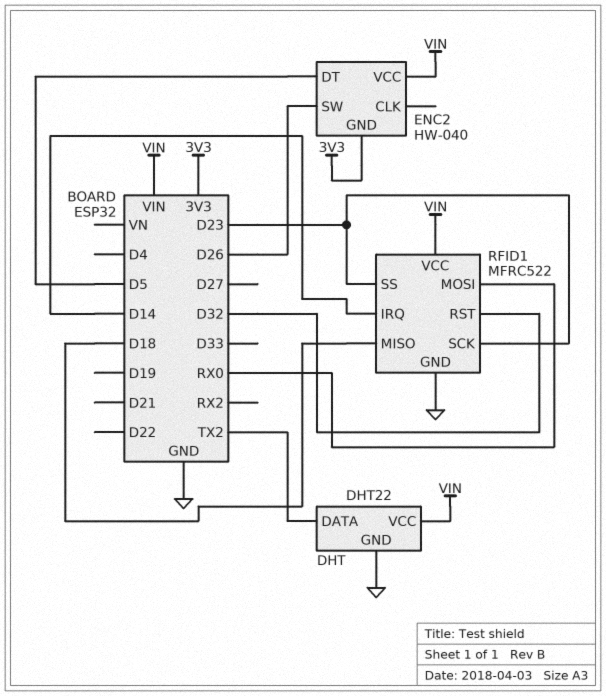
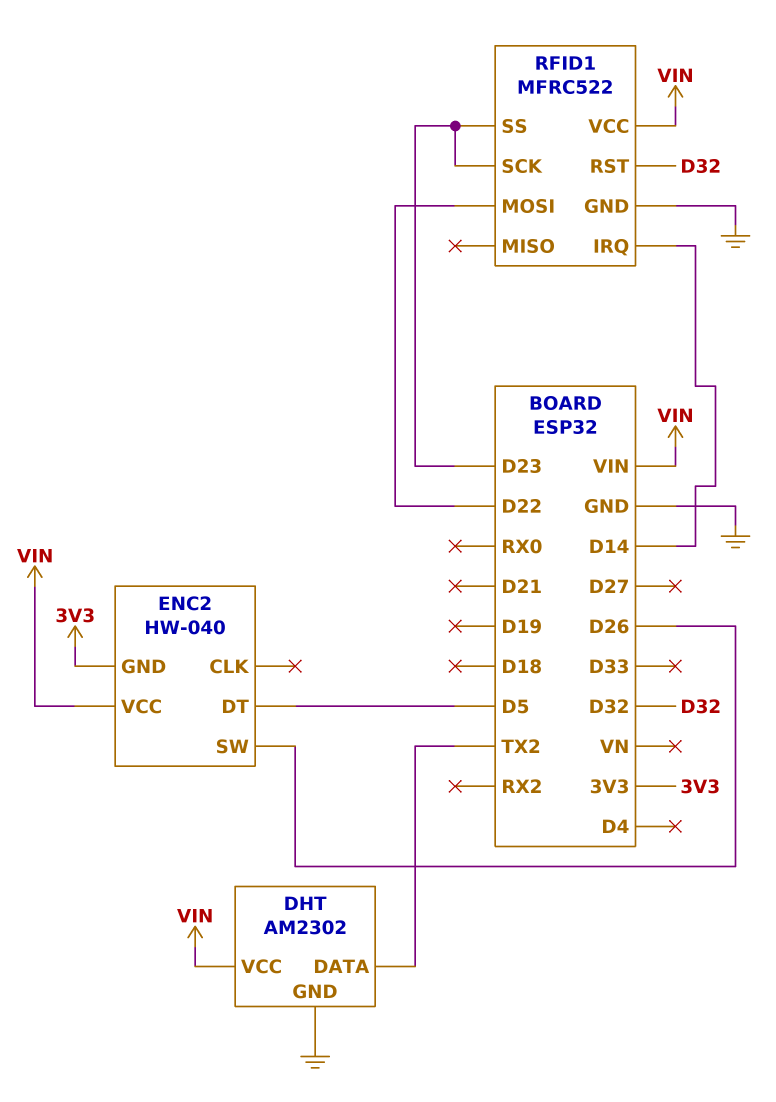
DHT: DHT22 -> AM2302
RFID1 pin MISO: D18 -> none
RFID1 pin MOSI: RX0 -> D22

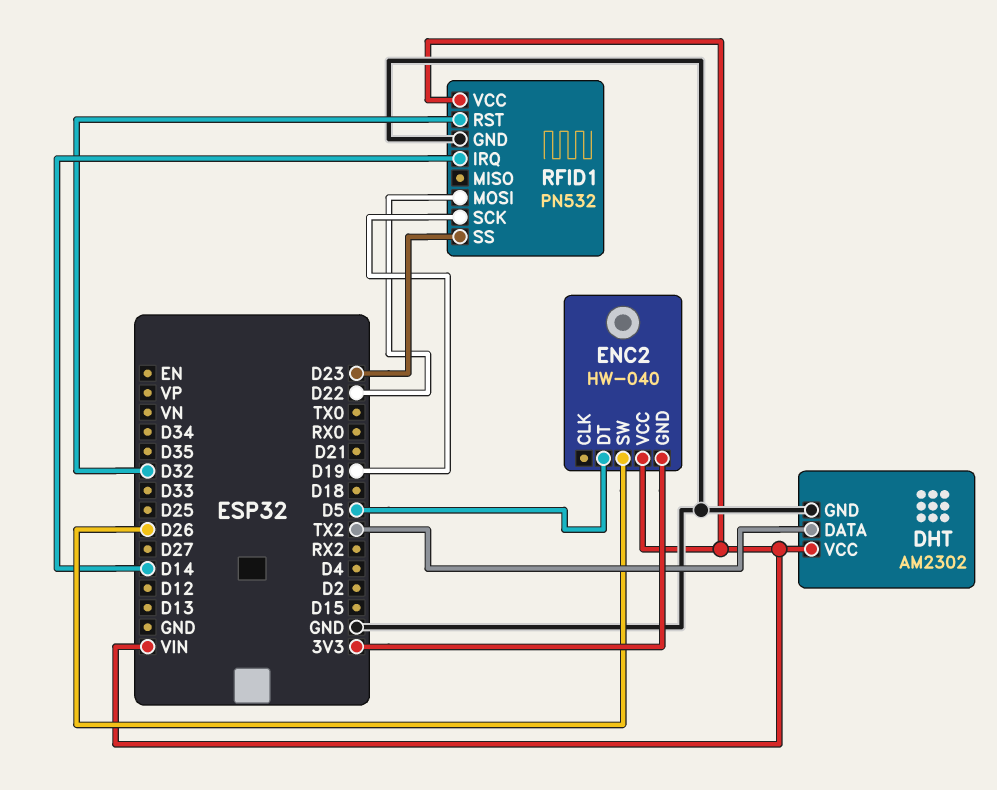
RFID1: MFRC522 -> PN532
RFID1 pin SCK: D23 -> D19

